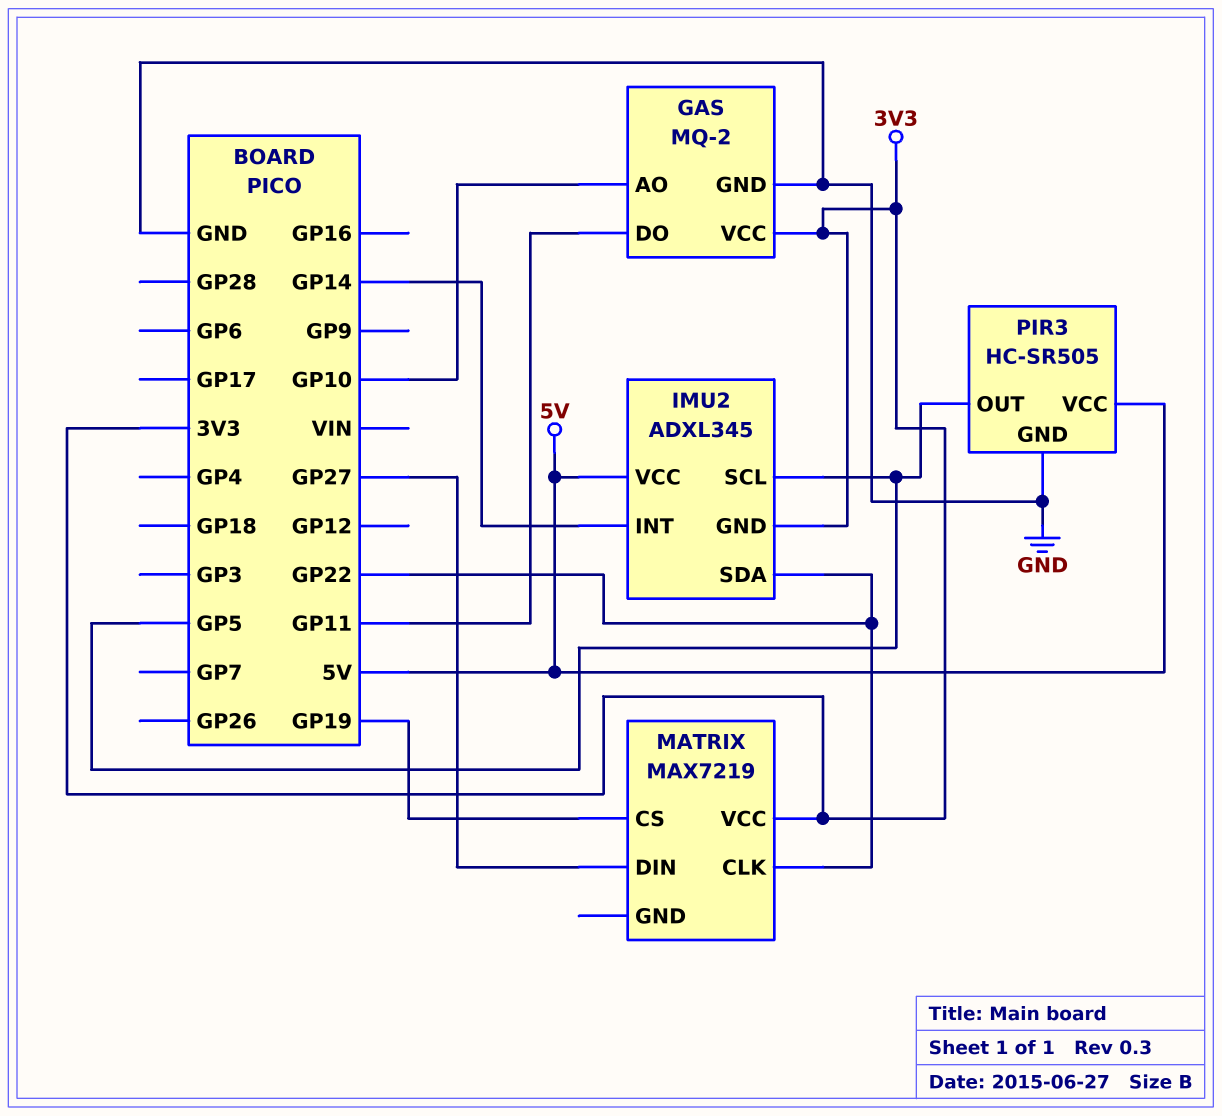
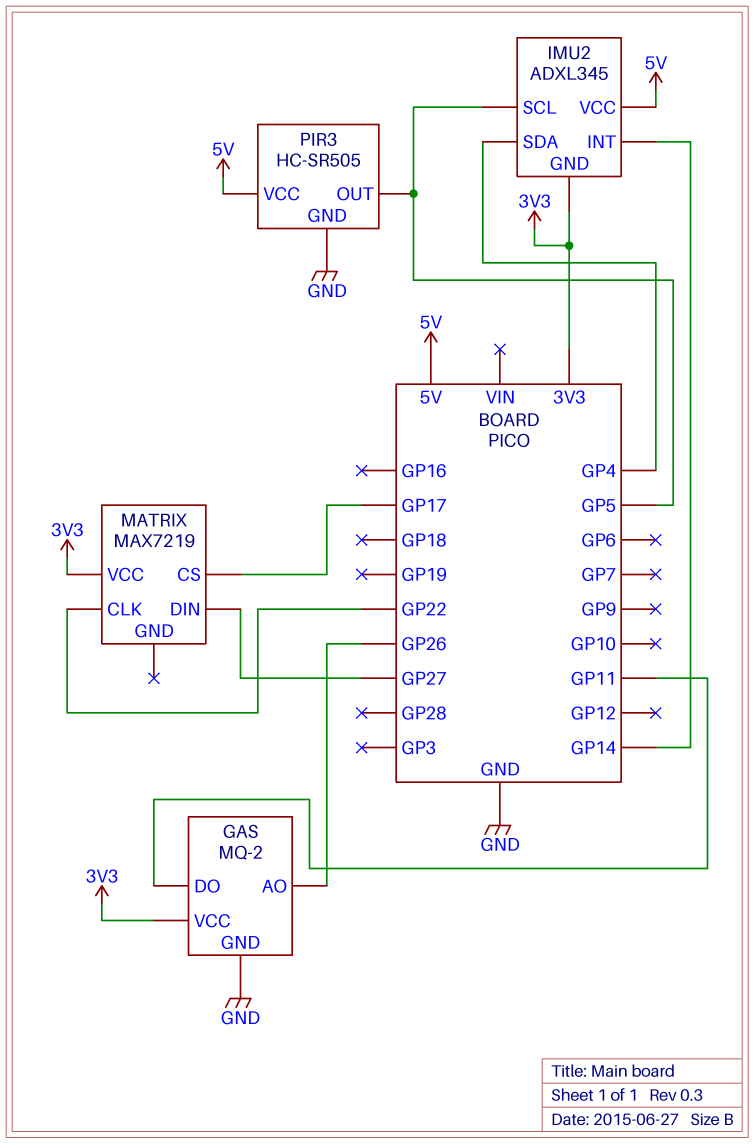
GAS pin AO: GP10 -> GP26
IMU2 pin SDA: GP22 -> GP4
MATRIX pin CS: GP19 -> GP17

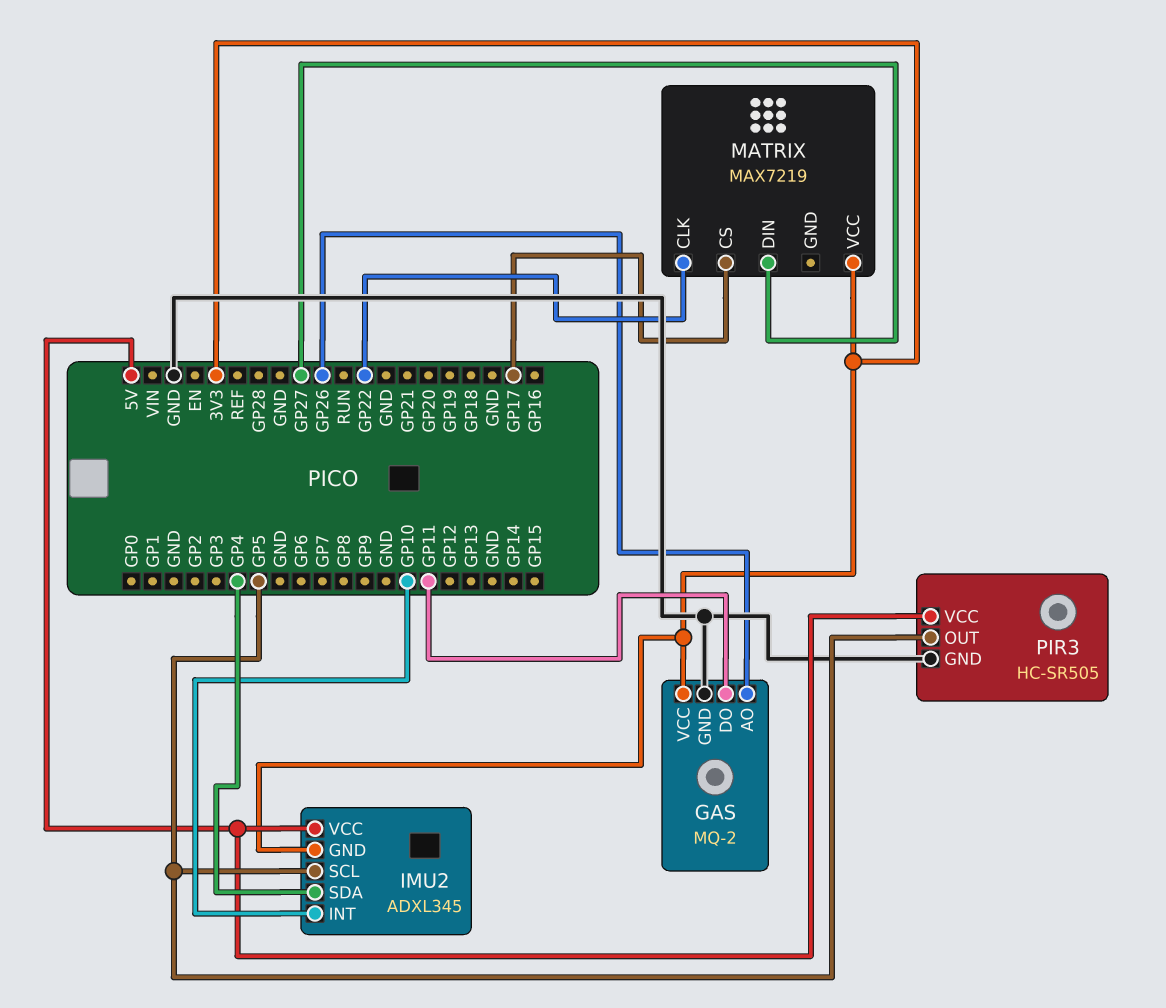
IMU2 pin INT: GP14 -> GP10

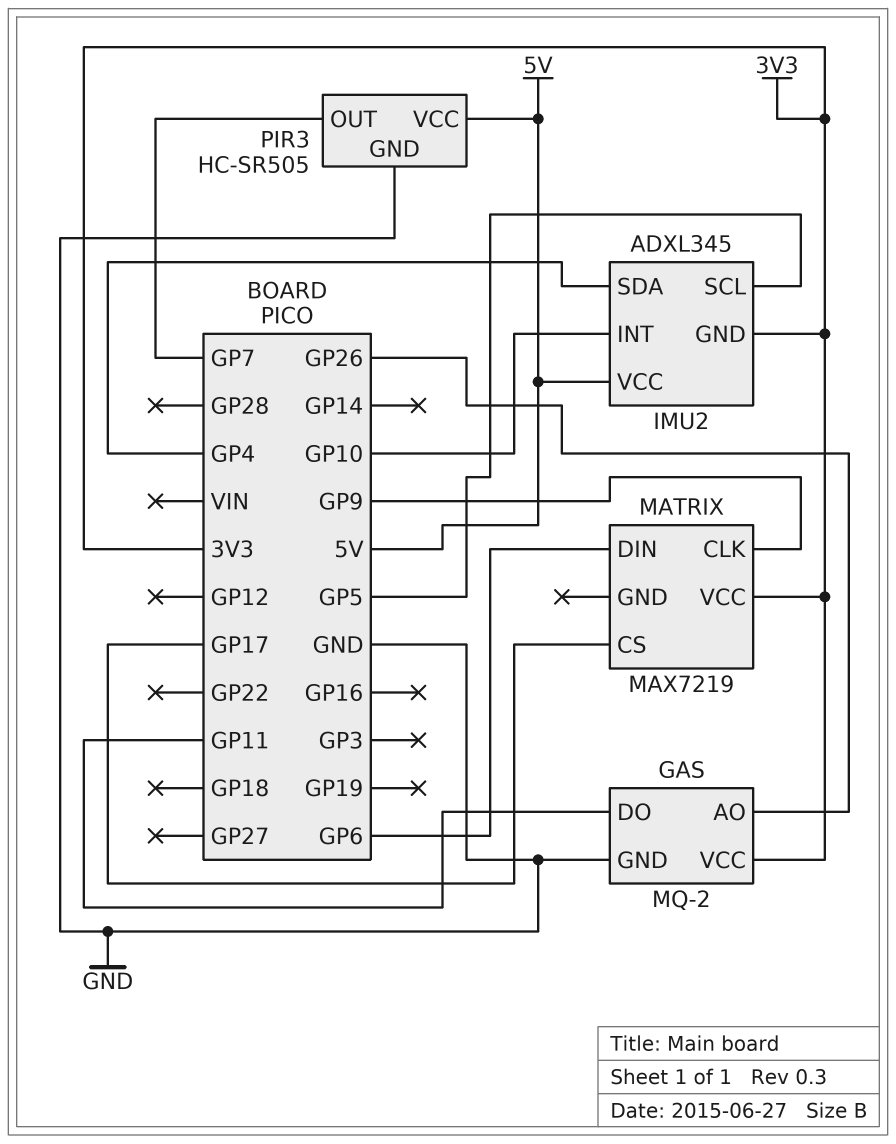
MATRIX pin CLK: GP22 -> GP9
MATRIX pin DIN: GP27 -> GP6
PIR3 pin OUT: GP5 -> GP7

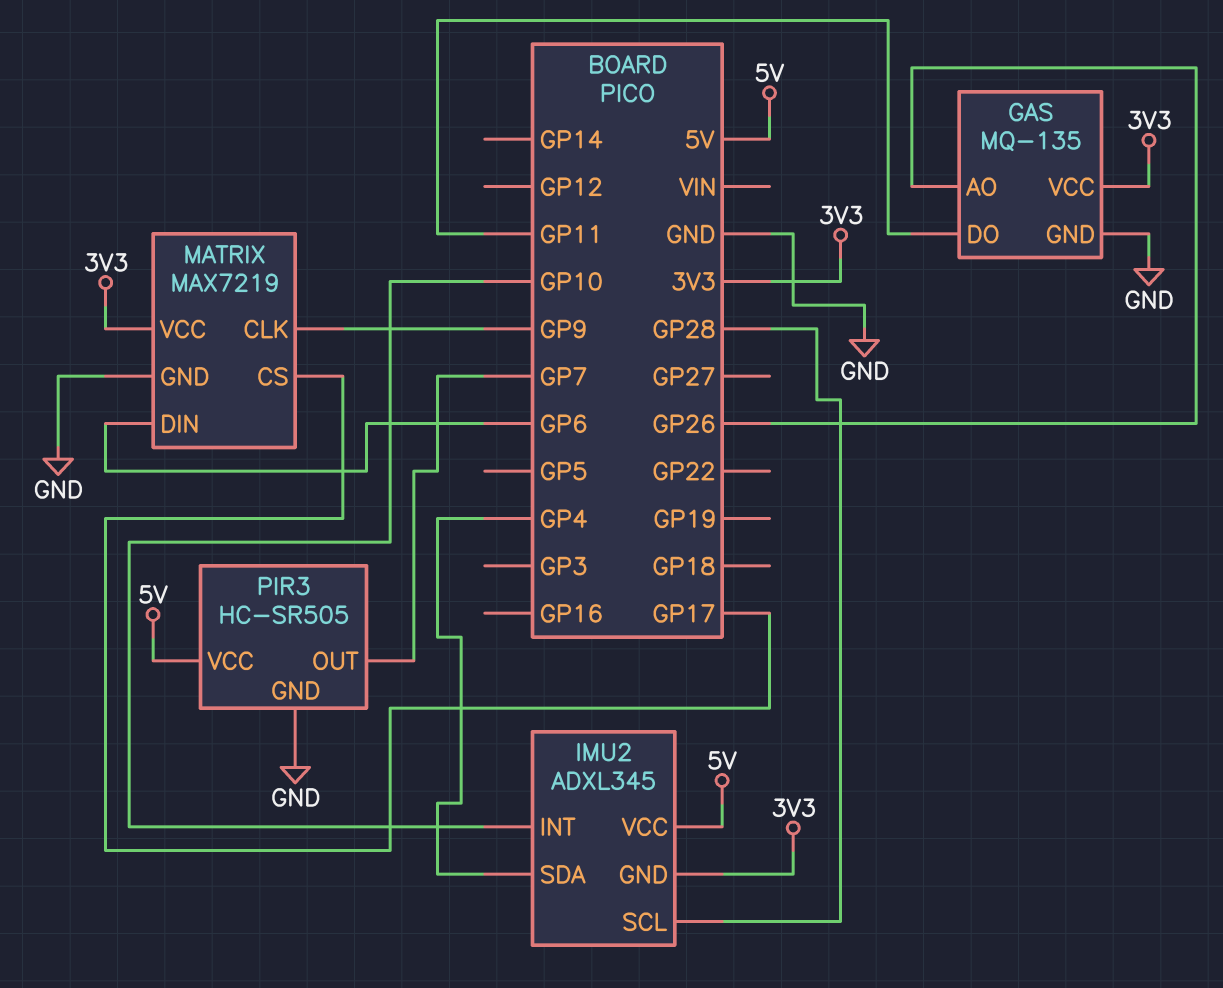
GAS: MQ-2 -> MQ-135
IMU2 pin SCL: GP5 -> GP28
MATRIX pin GND: none -> GND

